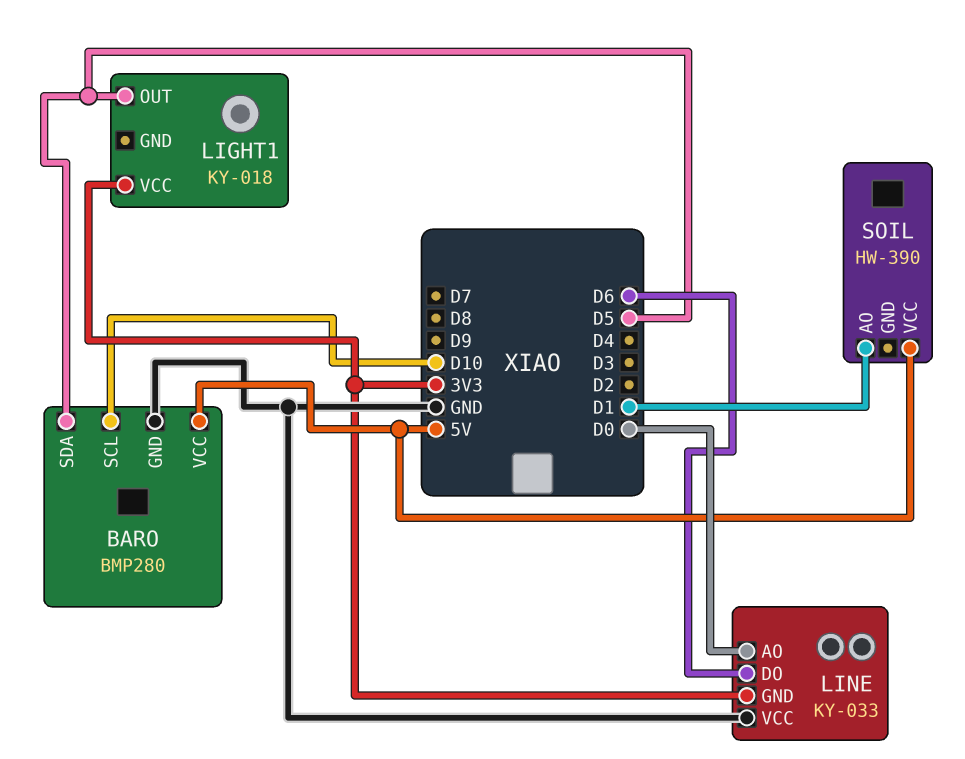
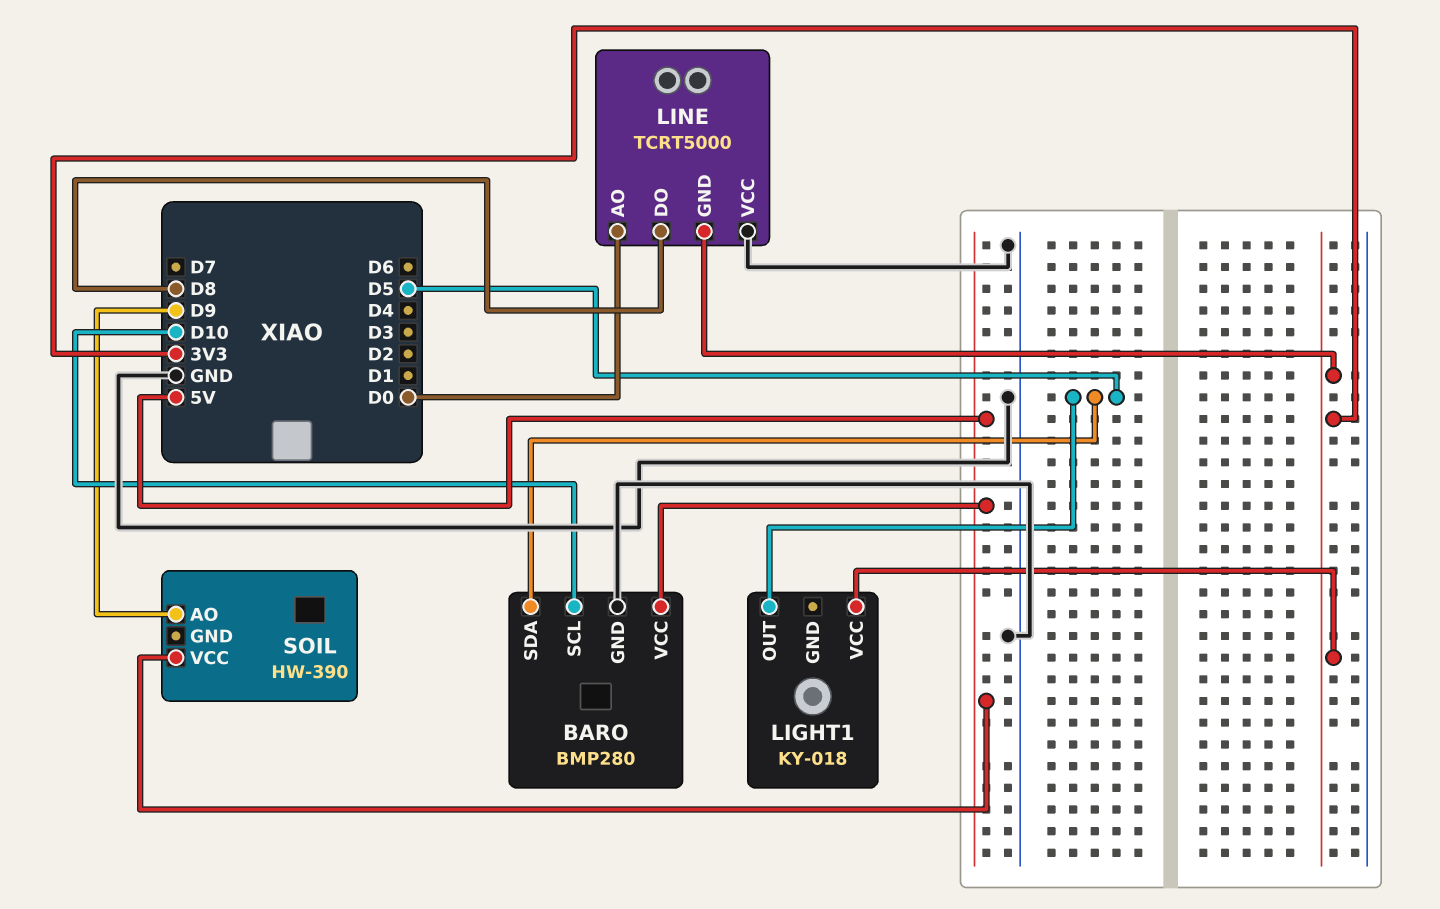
LINE: KY-033 -> TCRT5000
LINE pin DO: D6 -> D8
SOIL pin AO: D1 -> D9

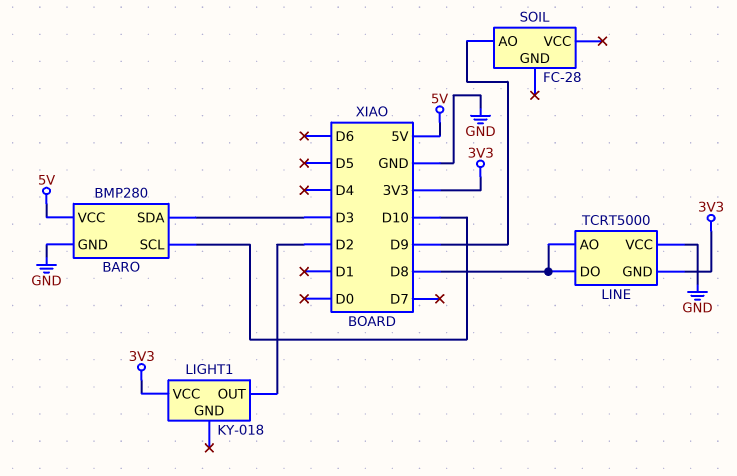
BARO pin SDA: D5 -> D3
LIGHT1 pin OUT: D5 -> D2
LINE pin AO: D0 -> D8
SOIL: HW-390 -> FC-28
SOIL pin VCC: 5V -> none

